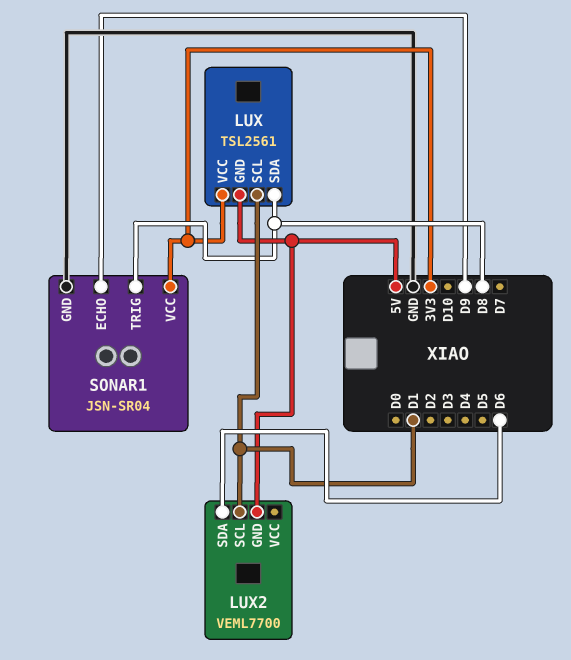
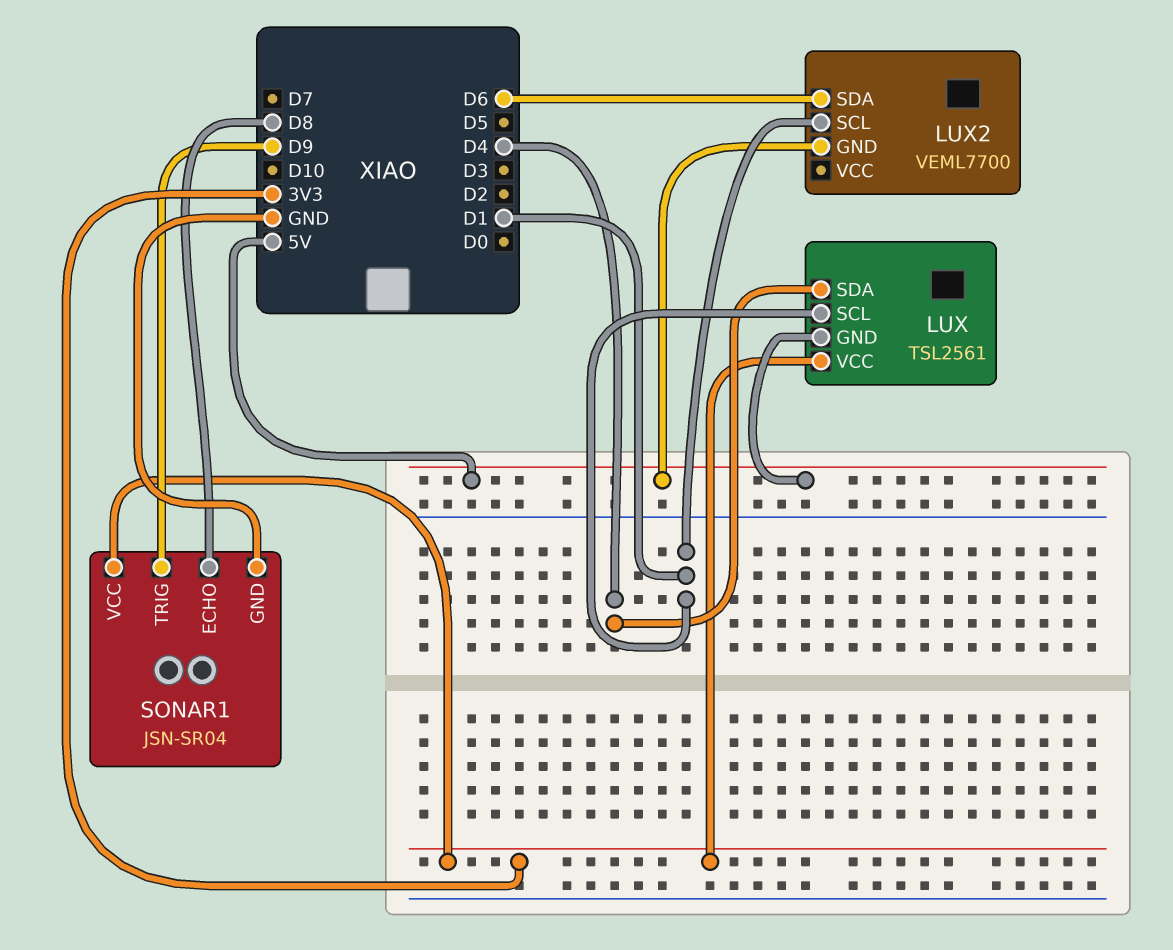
LUX pin SDA: D8 -> D4
SONAR1 pin ECHO: D9 -> D8
SONAR1 pin TRIG: D8 -> D9

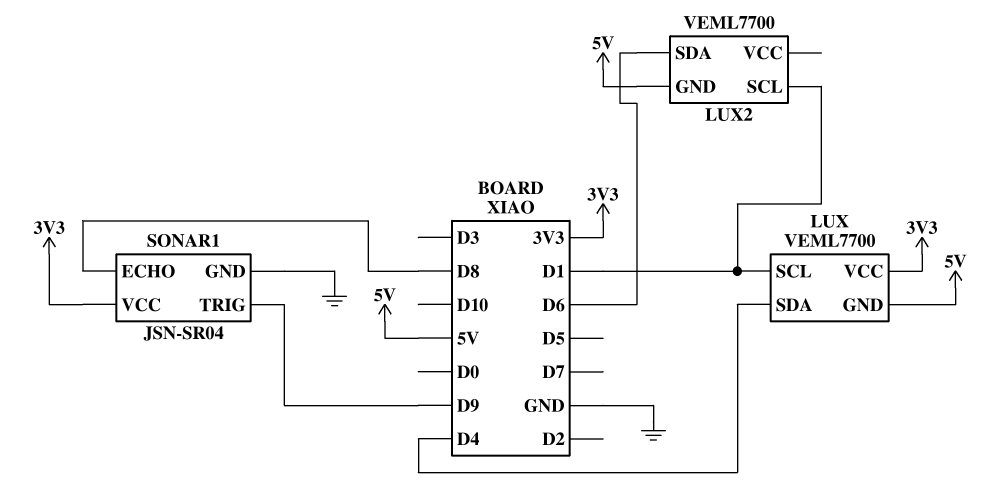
LUX: TSL2561 -> VEML7700

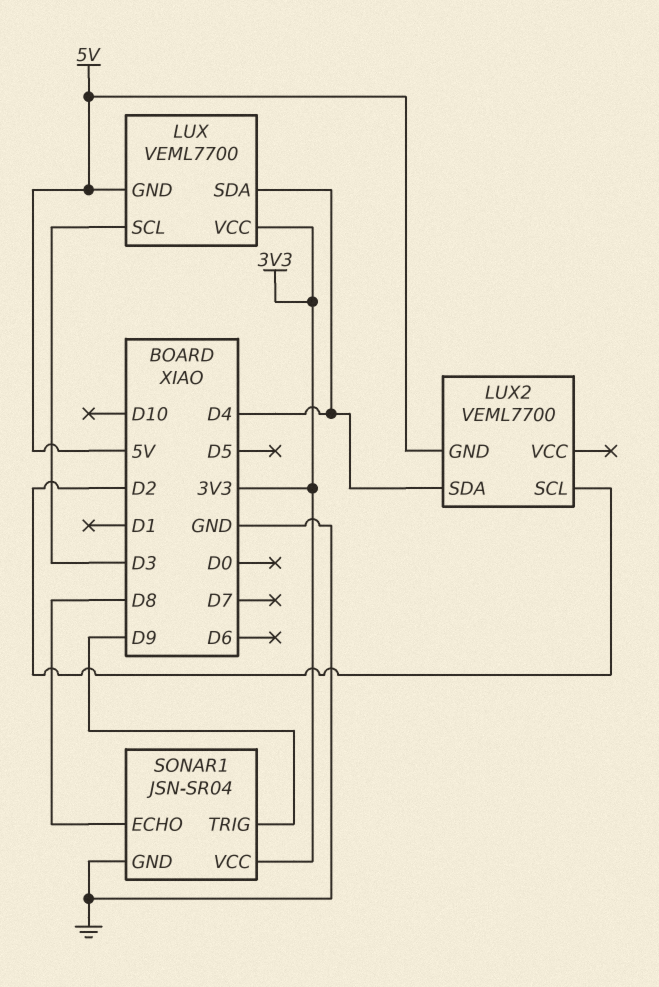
LUX pin SCL: D1 -> D3
LUX2 pin SCL: D1 -> D2
LUX2 pin SDA: D6 -> D4

